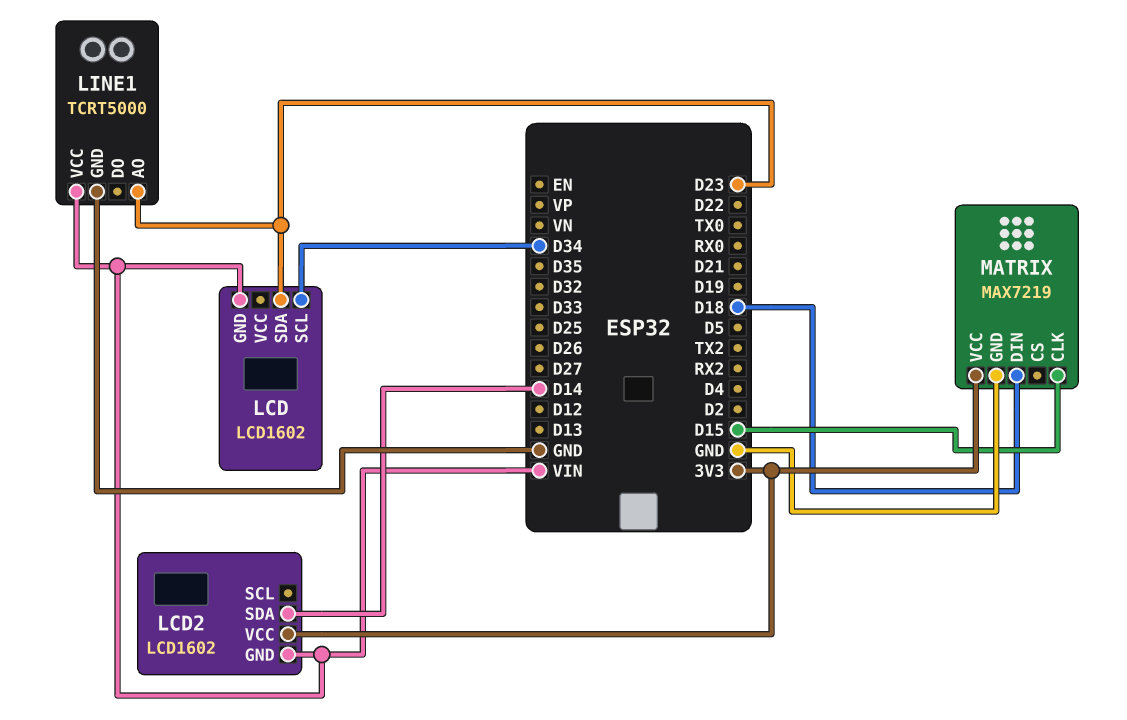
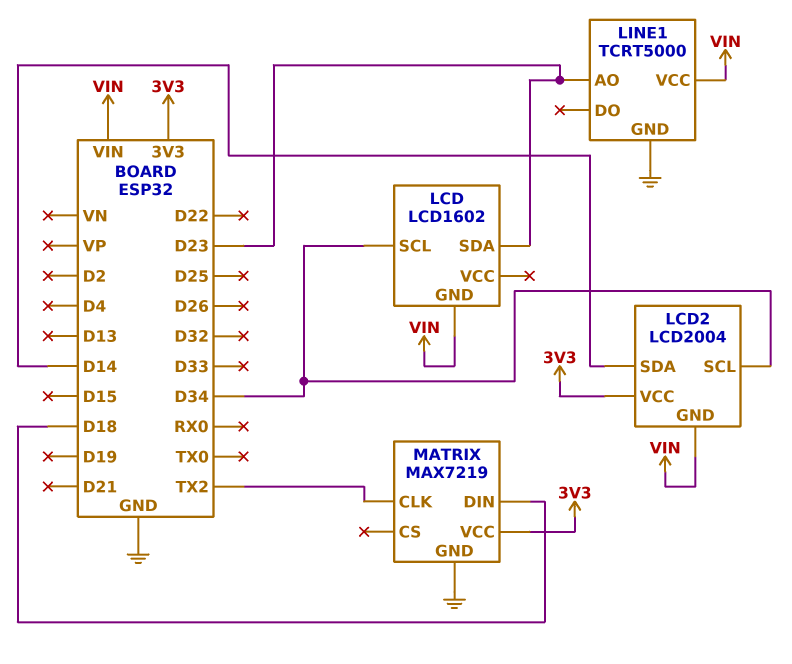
LCD2: LCD1602 -> LCD2004
LCD2 pin SCL: none -> D34
MATRIX pin CLK: D15 -> TX2

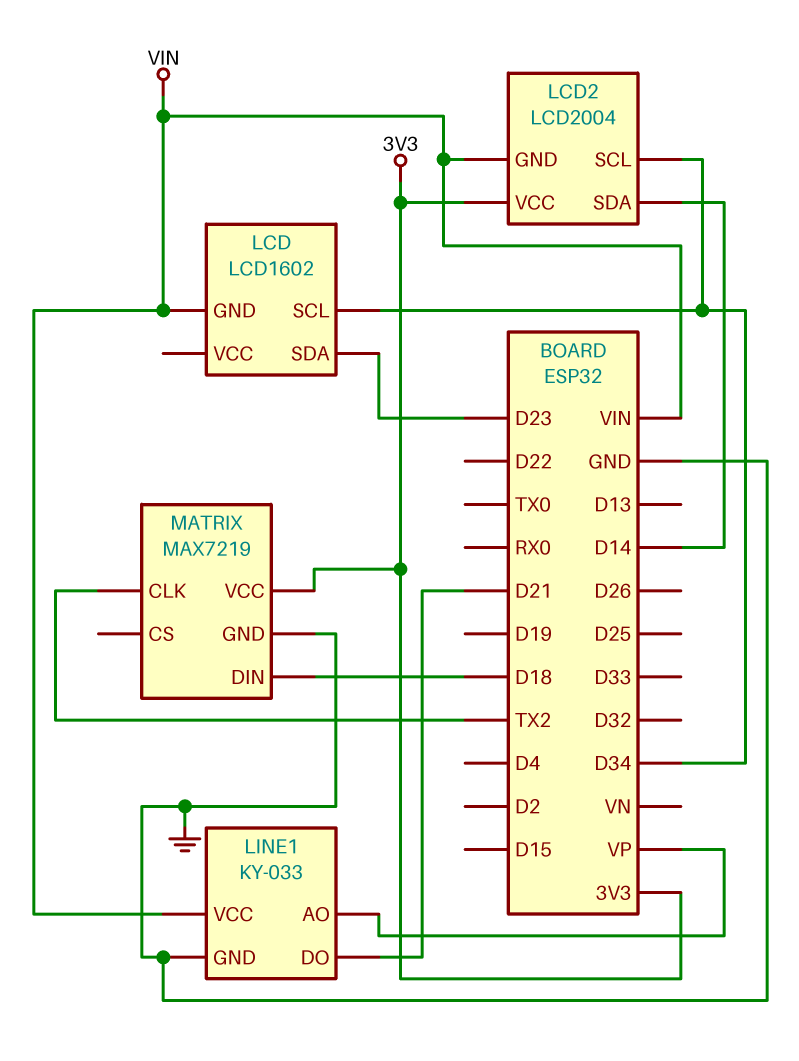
LINE1: TCRT5000 -> KY-033
LINE1 pin AO: D23 -> VP
LINE1 pin DO: none -> D21

